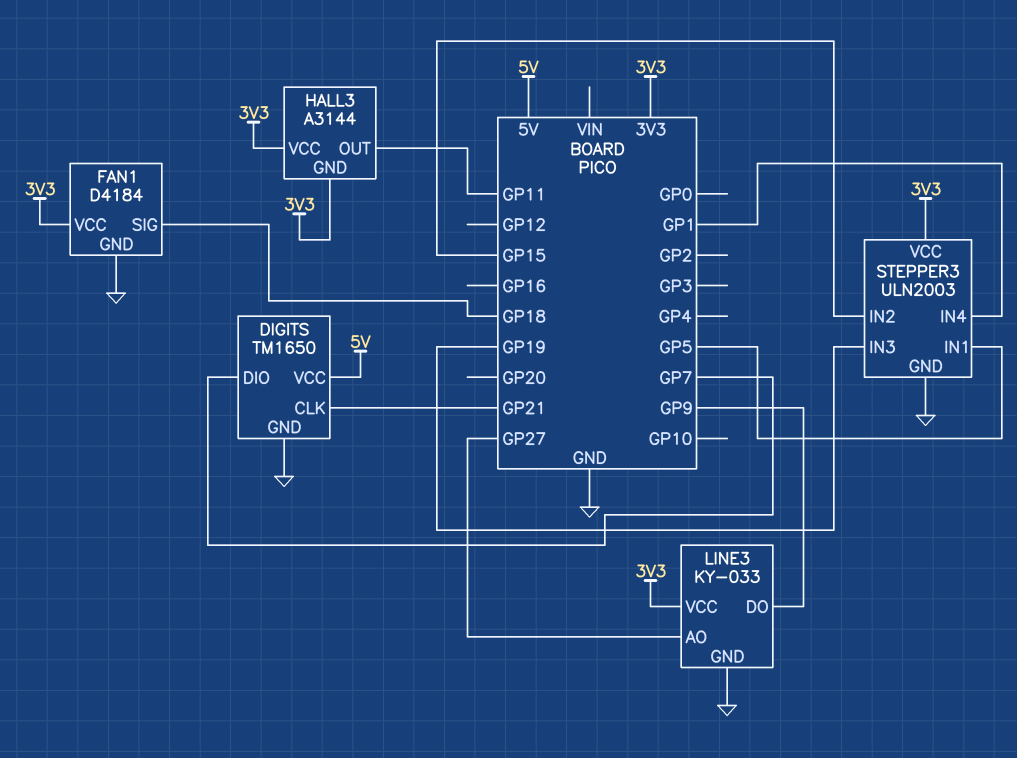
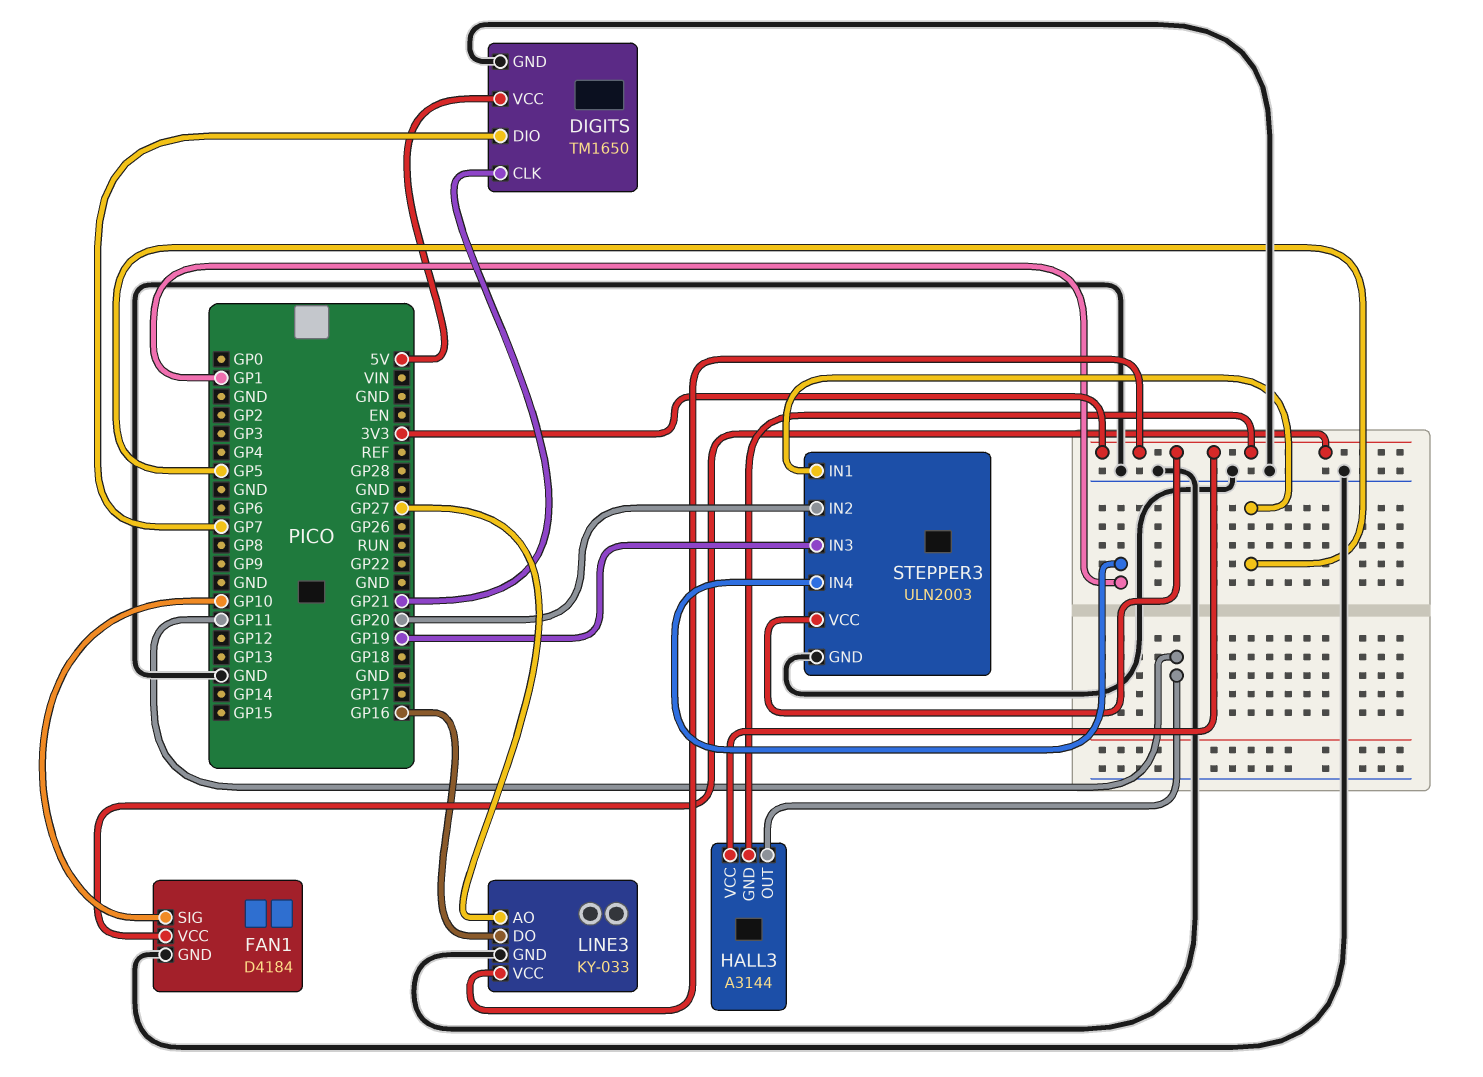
FAN1 pin SIG: GP18 -> GP10
LINE3 pin DO: GP9 -> GP16
STEPPER3 pin IN2: GP15 -> GP20

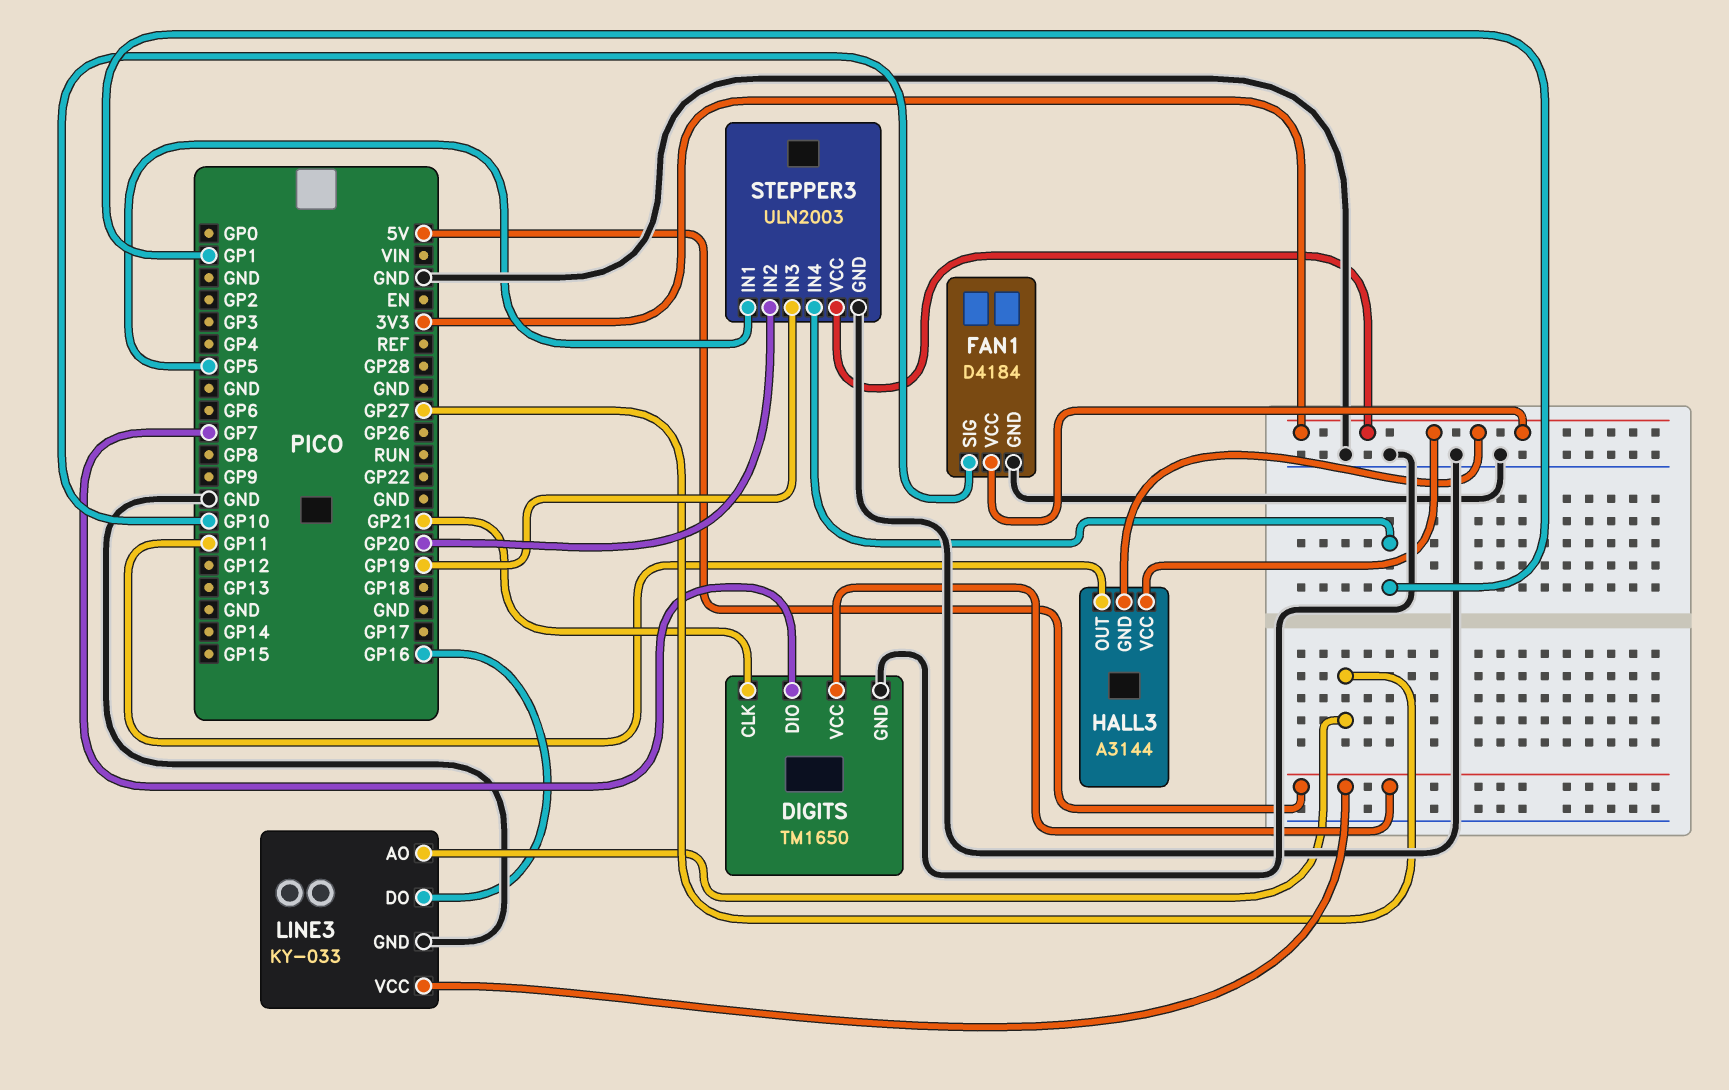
LINE3 pin VCC: 3V3 -> 5V

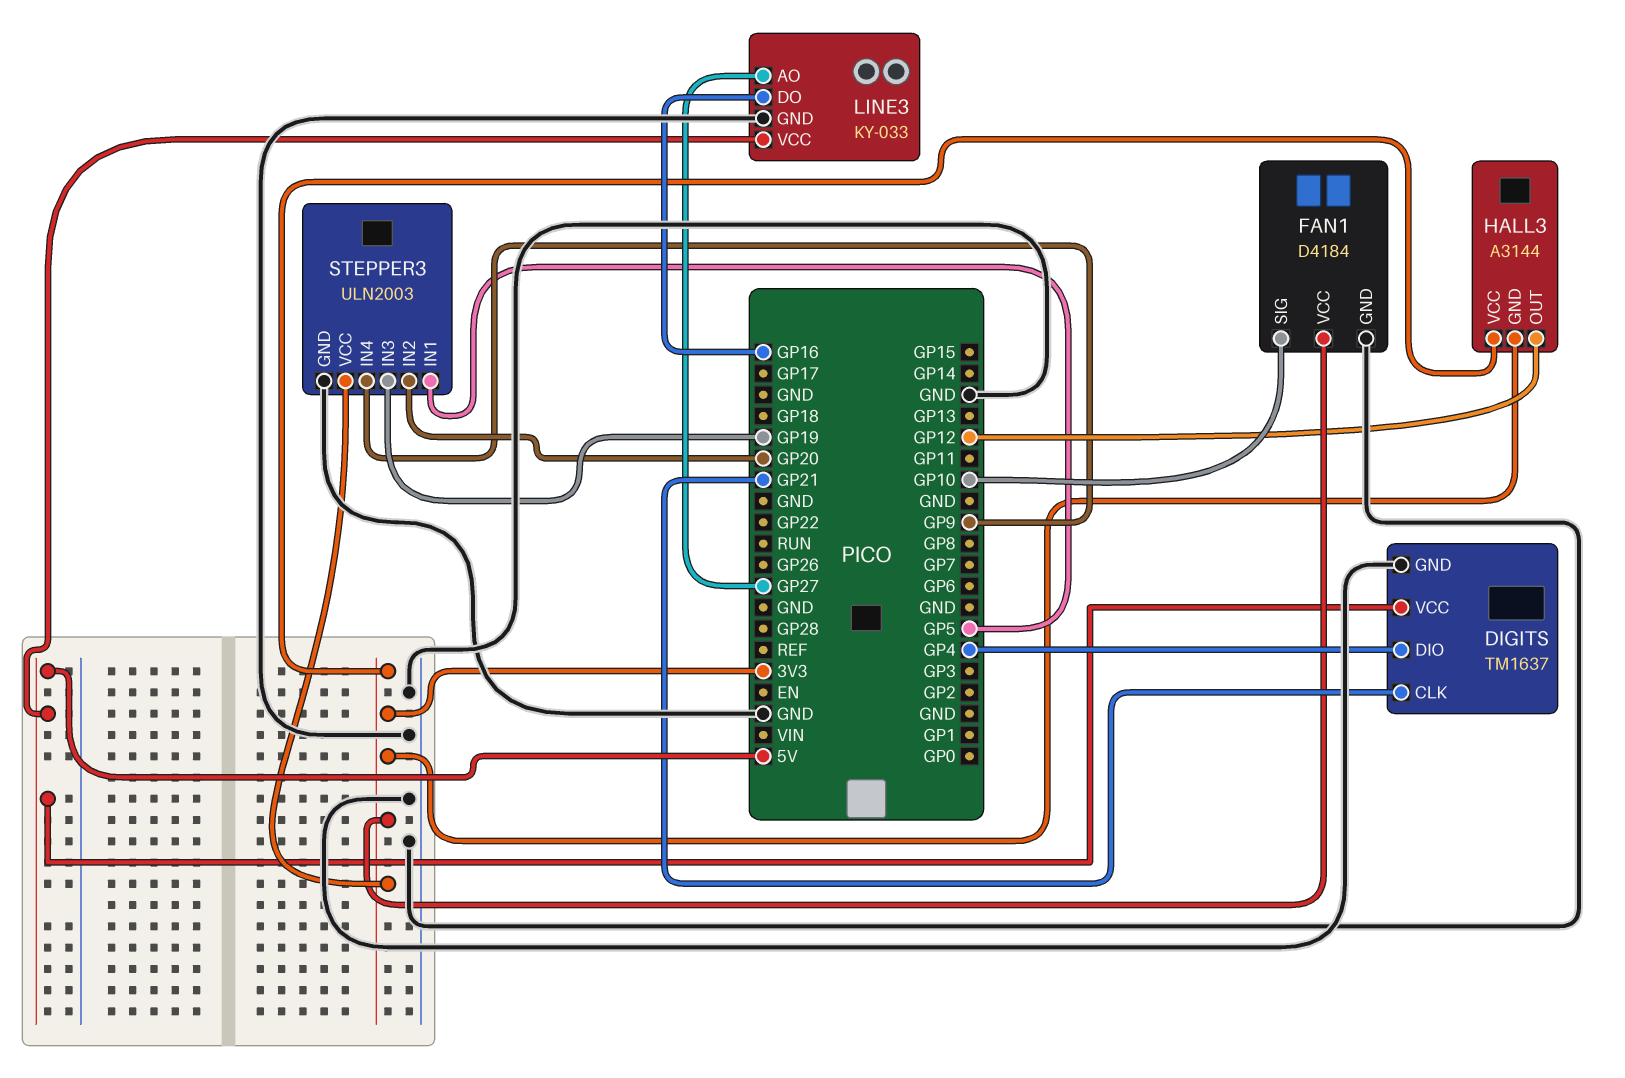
DIGITS: TM1650 -> TM1637
DIGITS pin DIO: GP7 -> GP4
HALL3 pin OUT: GP11 -> GP12
STEPPER3 pin IN4: GP1 -> GP9

